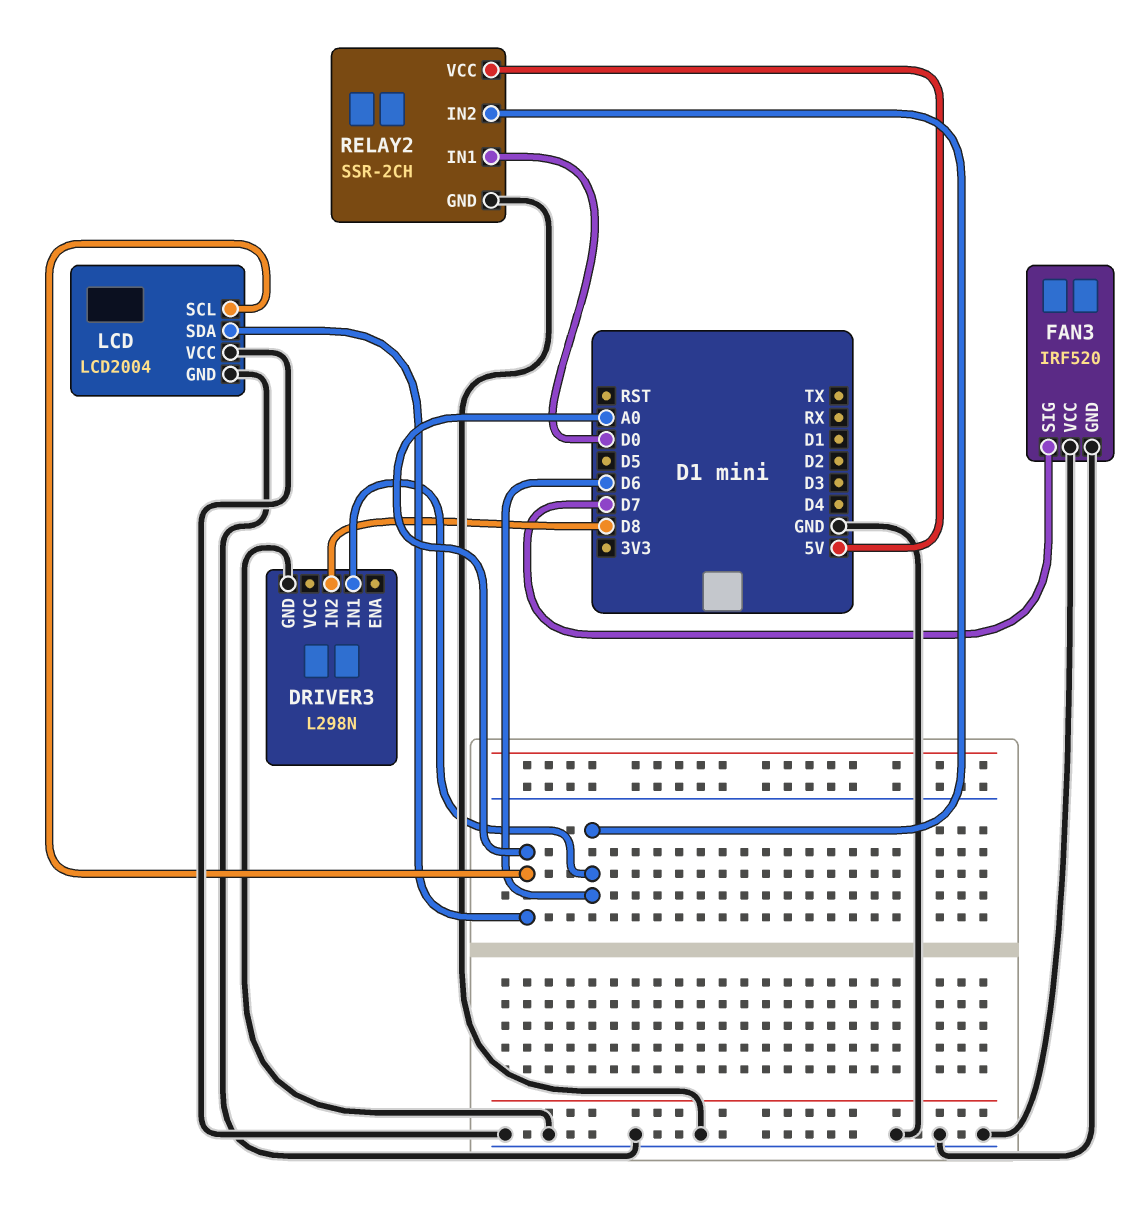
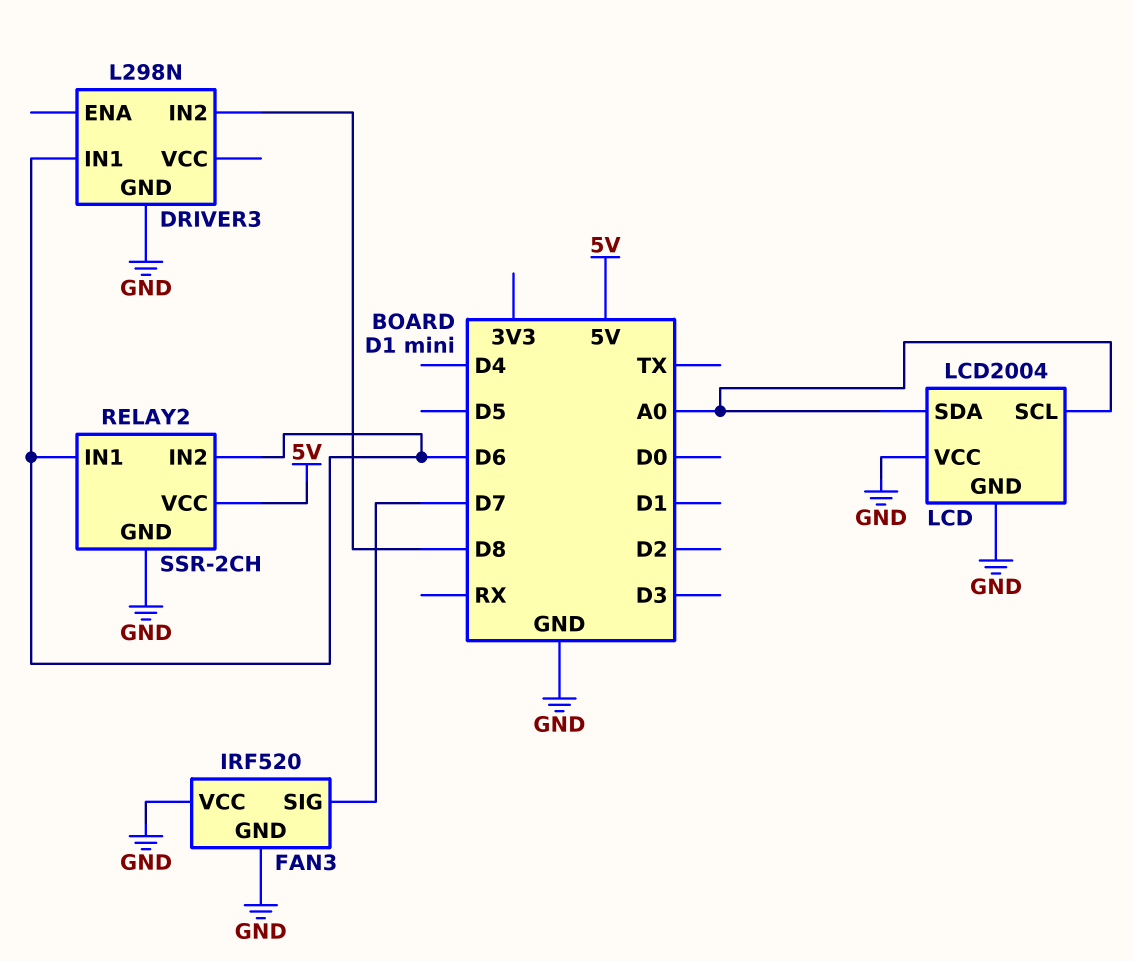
RELAY2 pin IN1: D0 -> D6

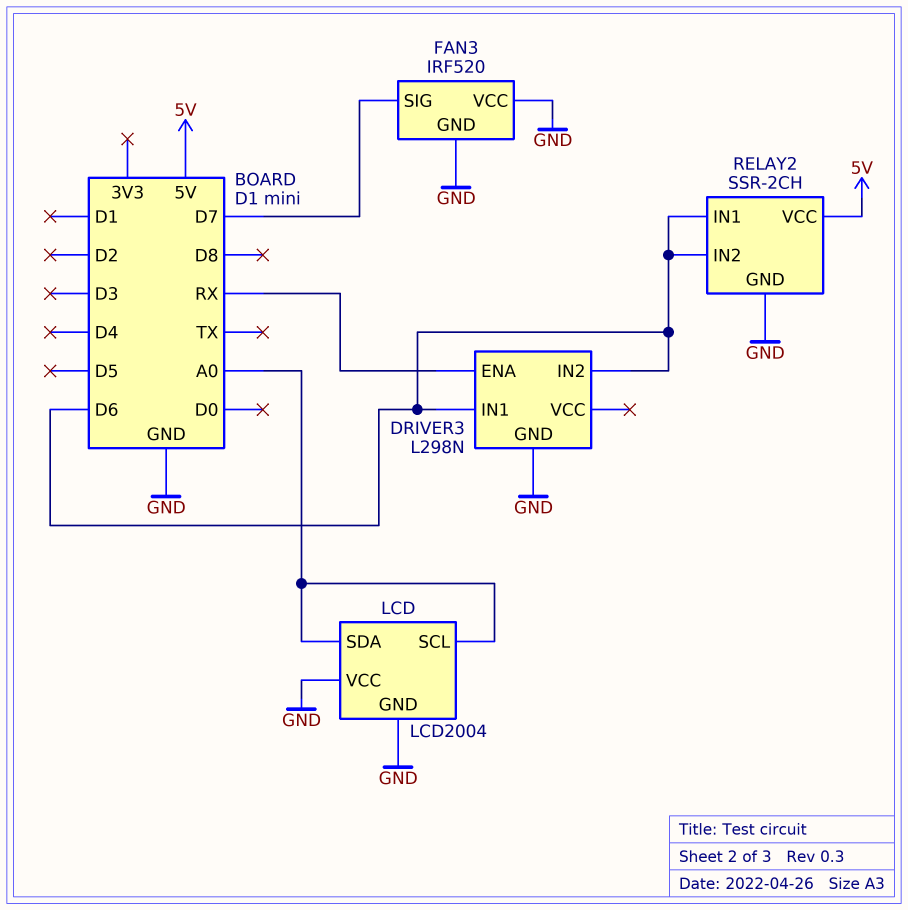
DRIVER3 pin ENA: none -> RX
DRIVER3 pin IN2: D8 -> D6

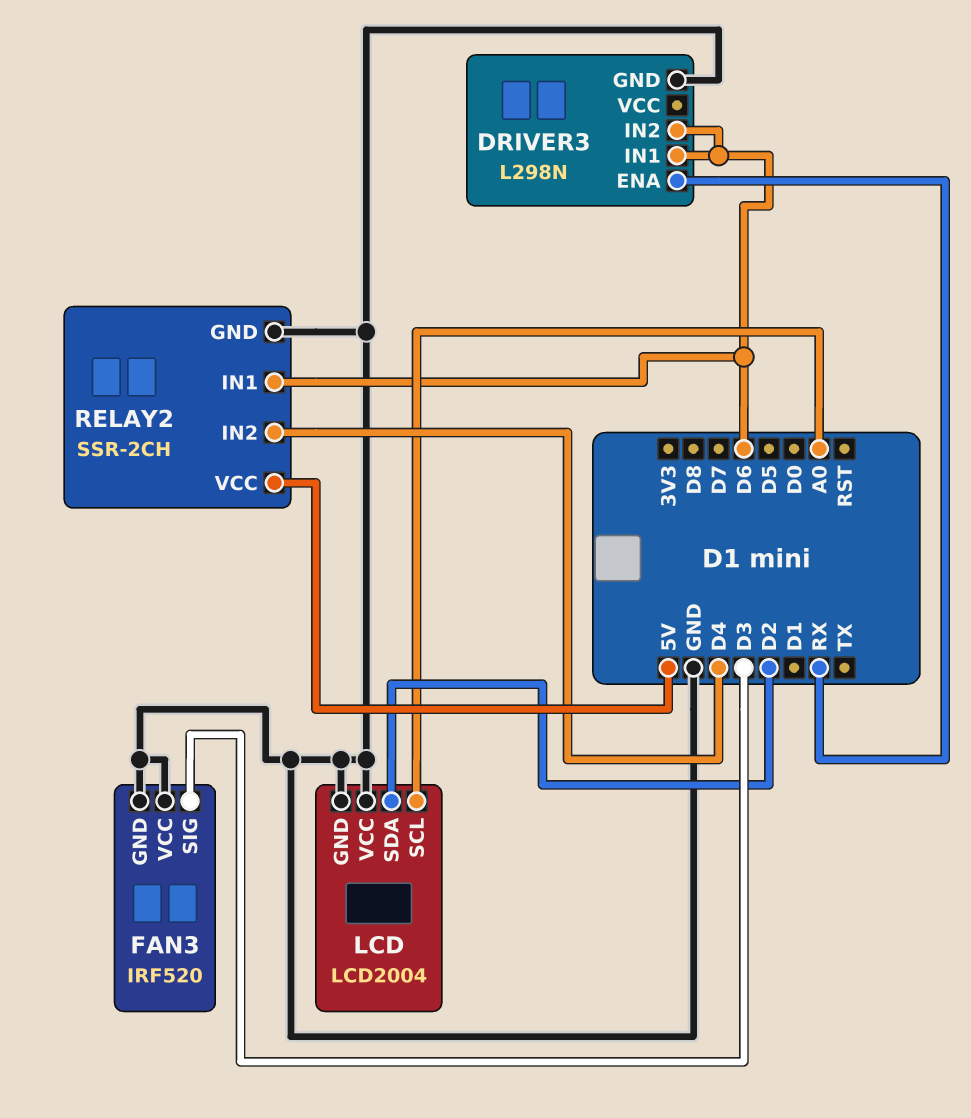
FAN3 pin SIG: D7 -> D3
LCD pin SDA: A0 -> D2
RELAY2 pin IN2: D6 -> D4

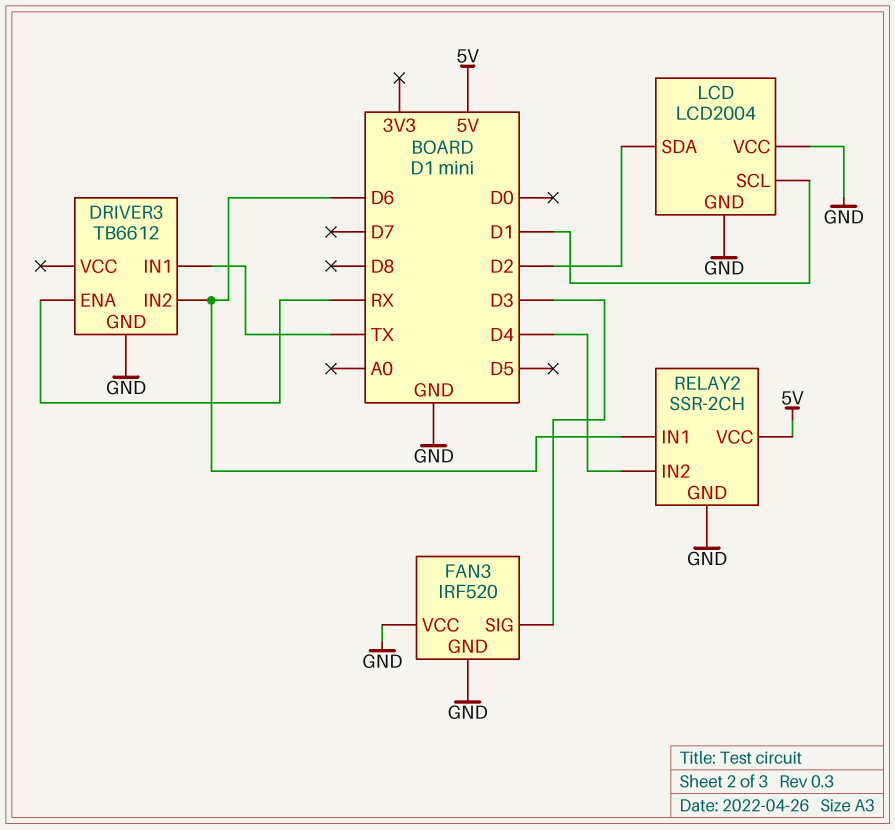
DRIVER3: L298N -> TB6612
DRIVER3 pin IN1: D6 -> TX
LCD pin SCL: A0 -> D1

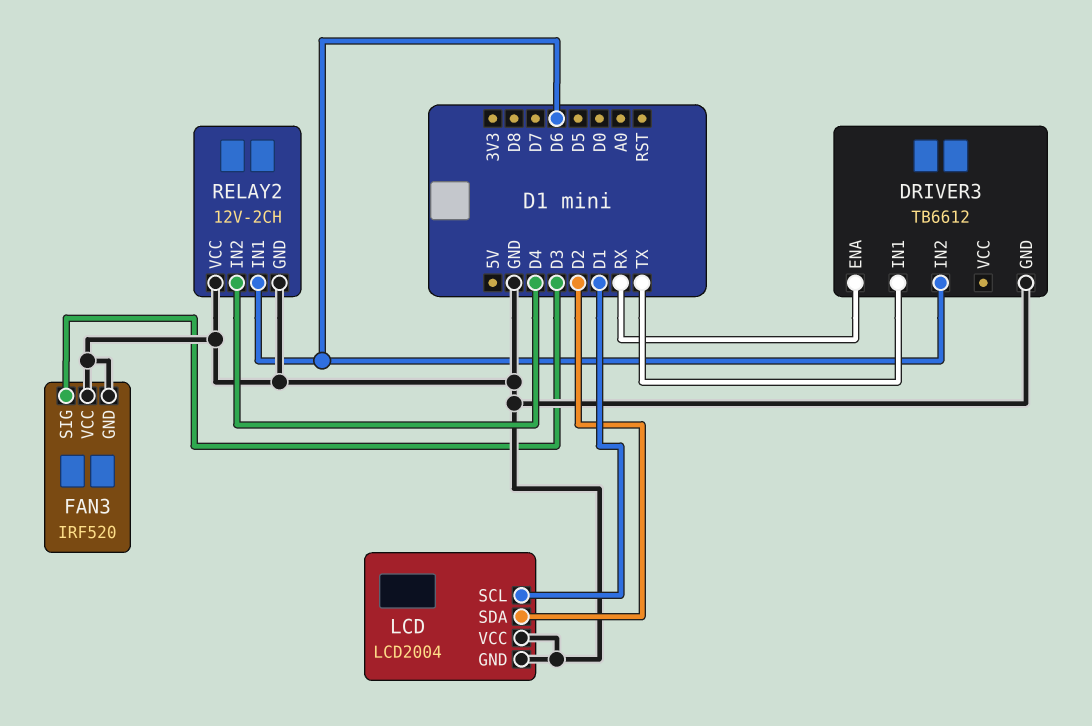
RELAY2: SSR-2CH -> 12V-2CH
RELAY2 pin VCC: 5V -> GND

